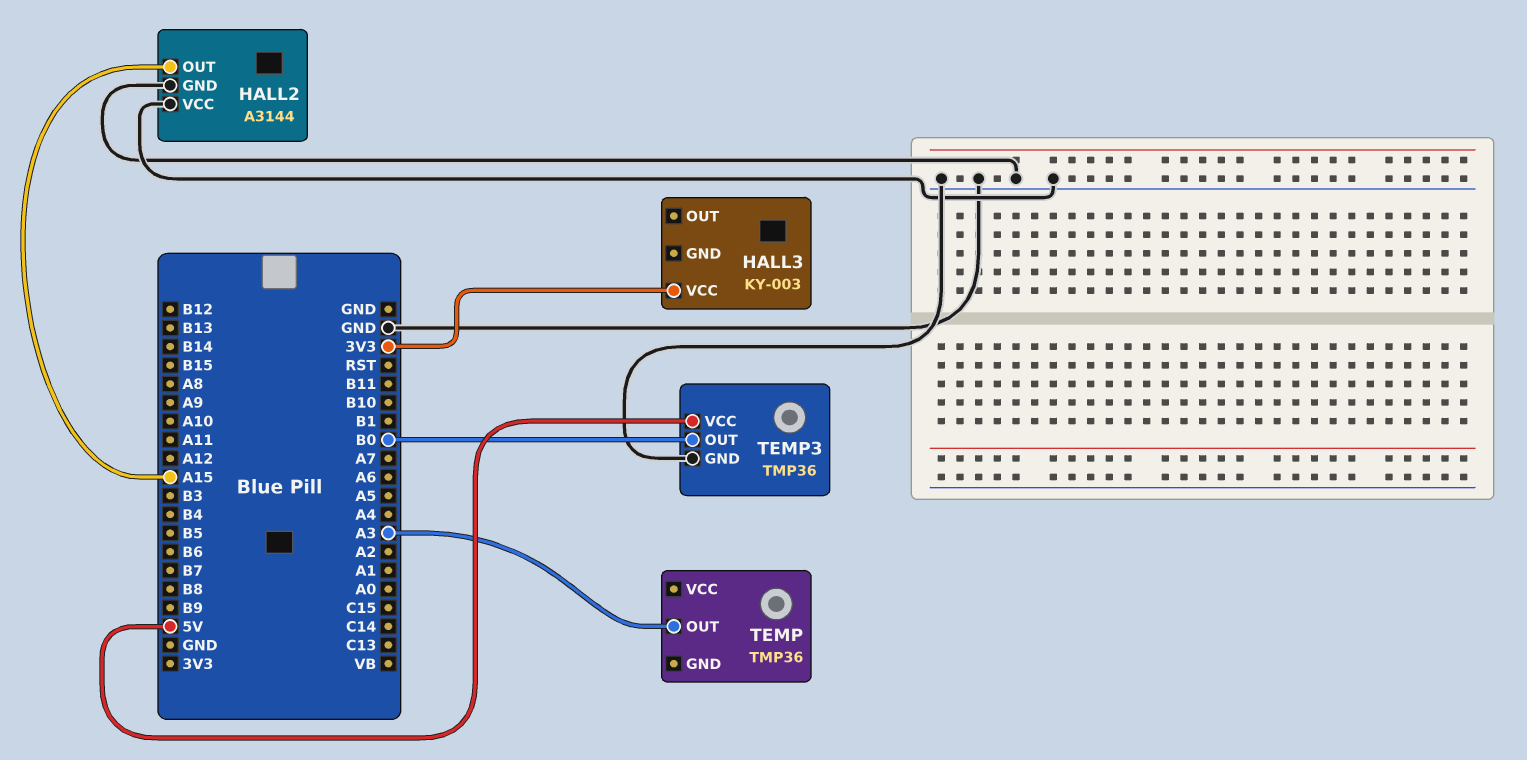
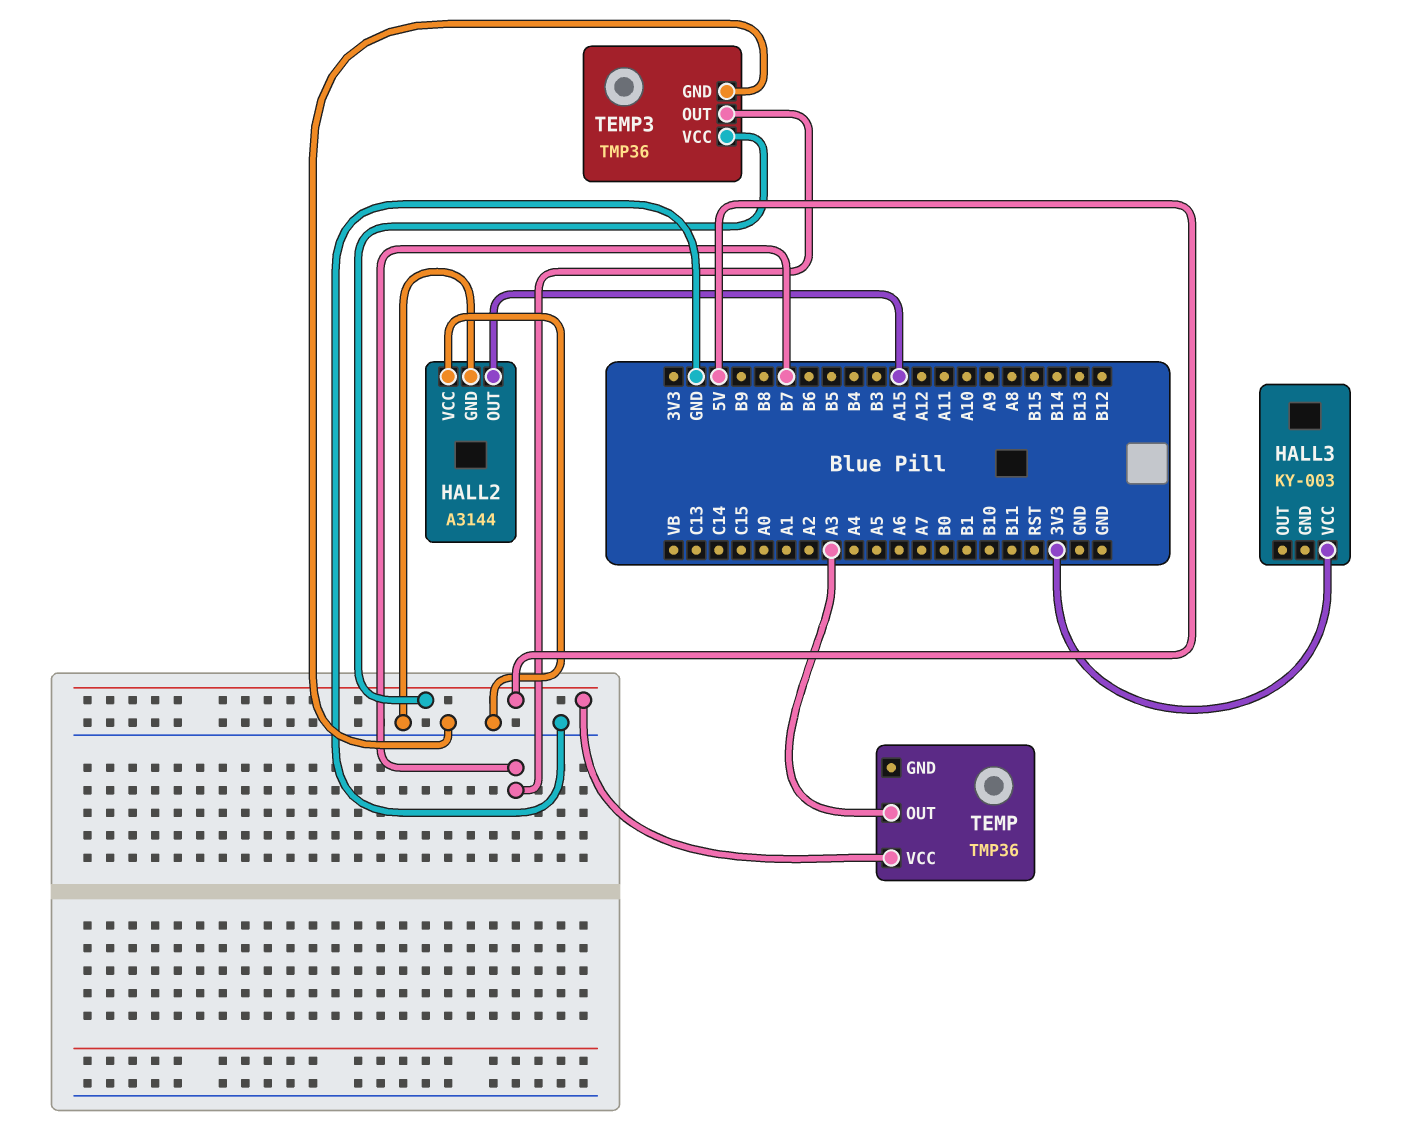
TEMP pin VCC: none -> 5V
TEMP3 pin OUT: B0 -> B7

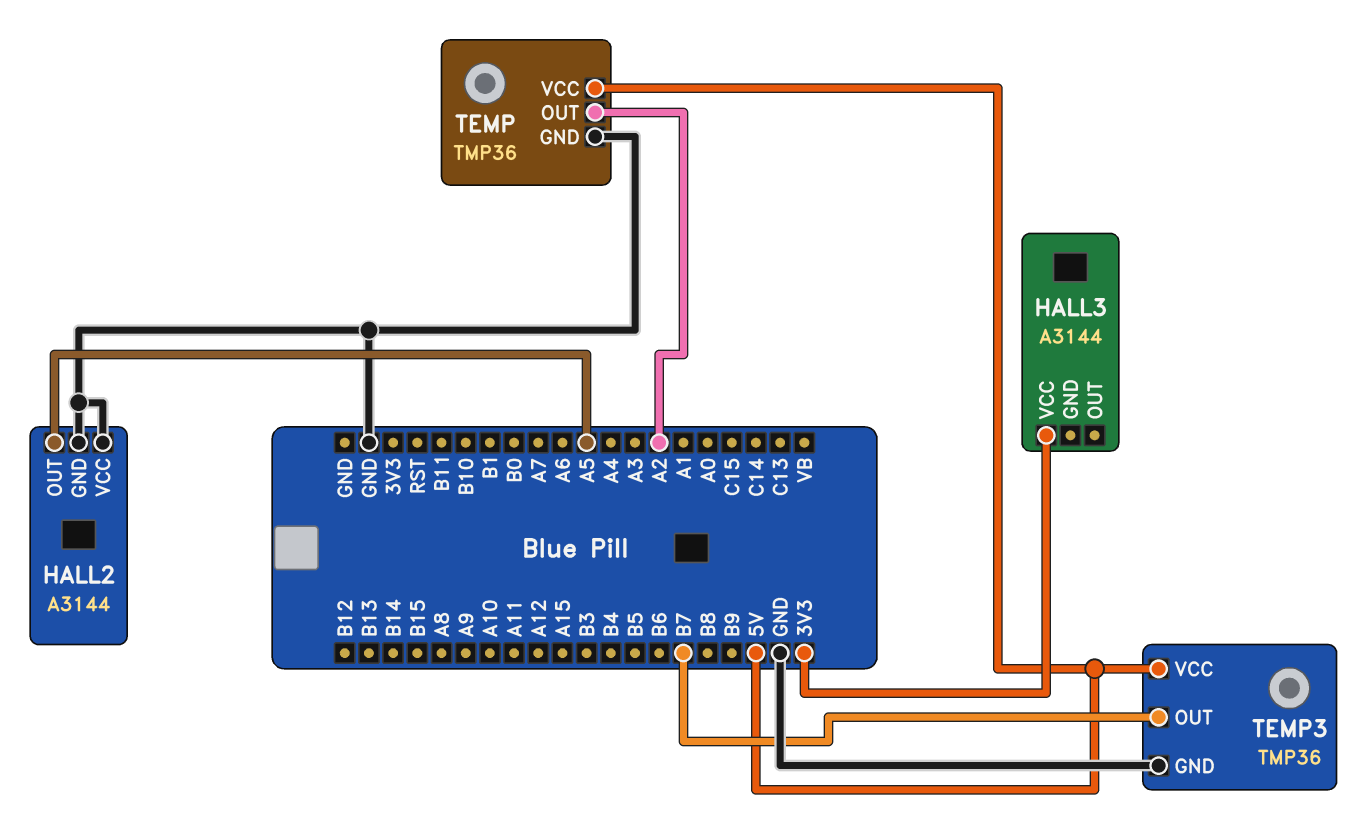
HALL2 pin OUT: A15 -> A5
HALL3: KY-003 -> A3144
TEMP pin GND: none -> GND
TEMP pin OUT: A3 -> A2

